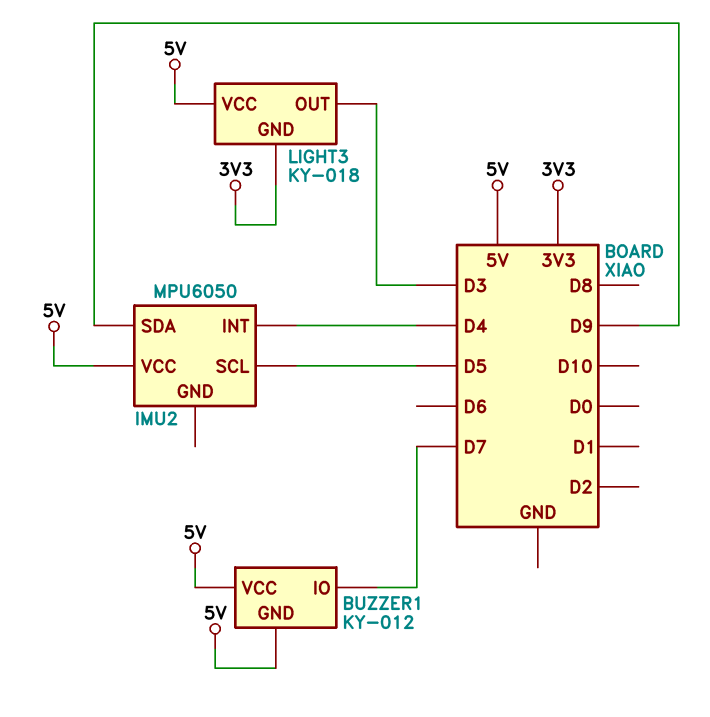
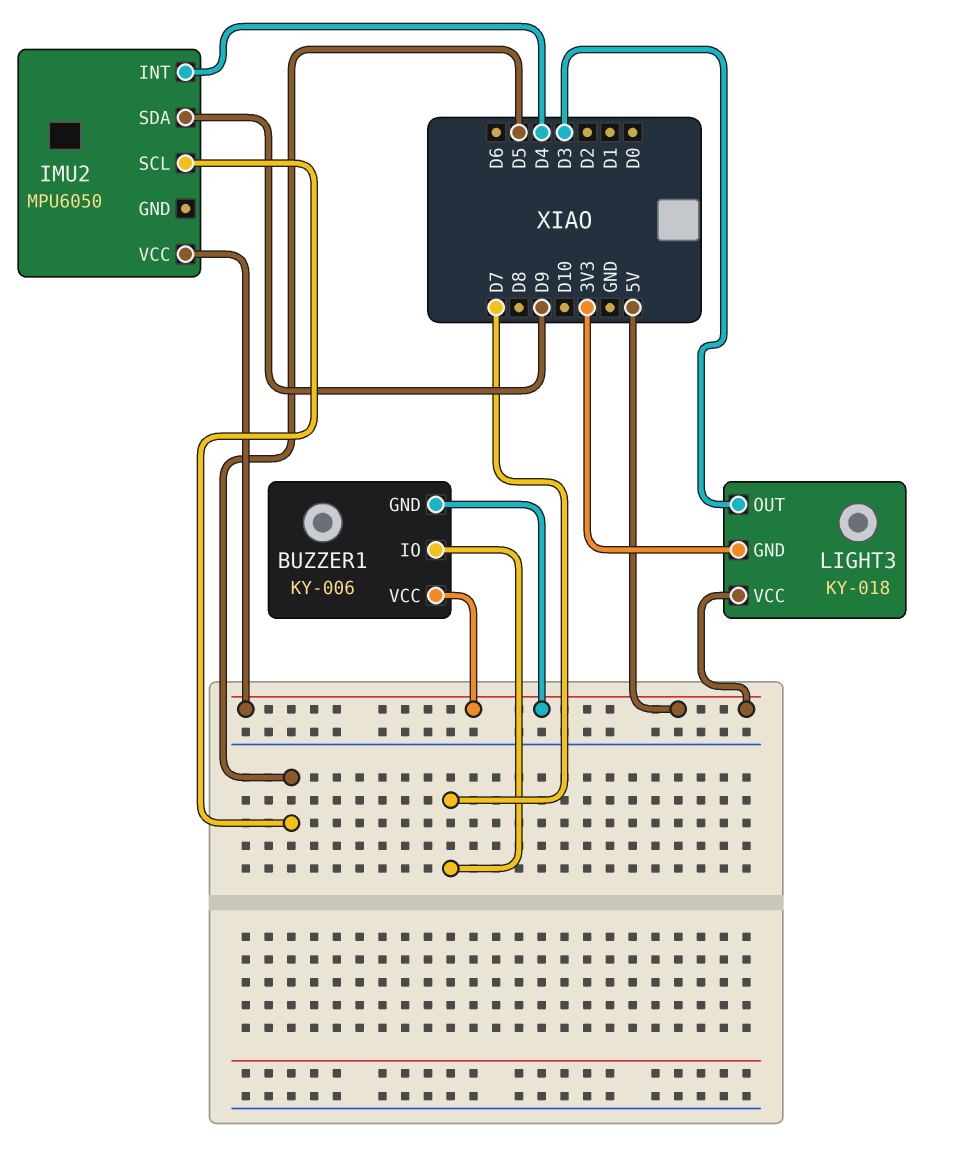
BUZZER1: KY-012 -> KY-006

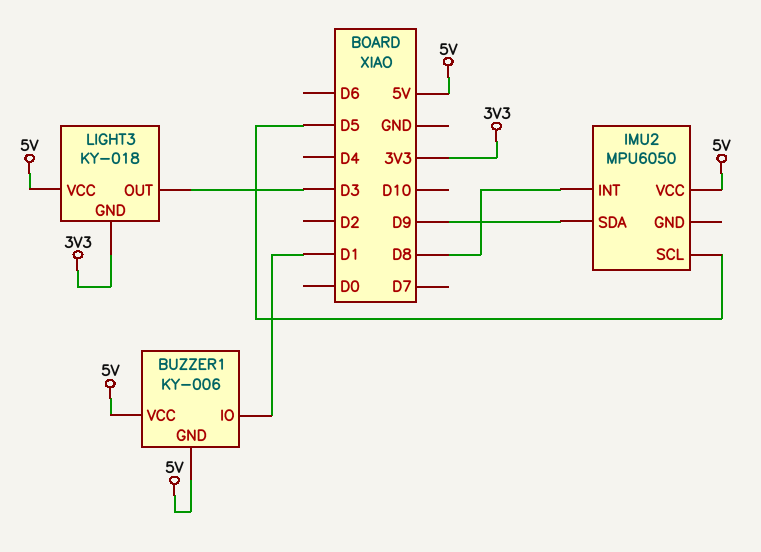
BUZZER1 pin IO: D7 -> D1
IMU2 pin INT: D4 -> D8

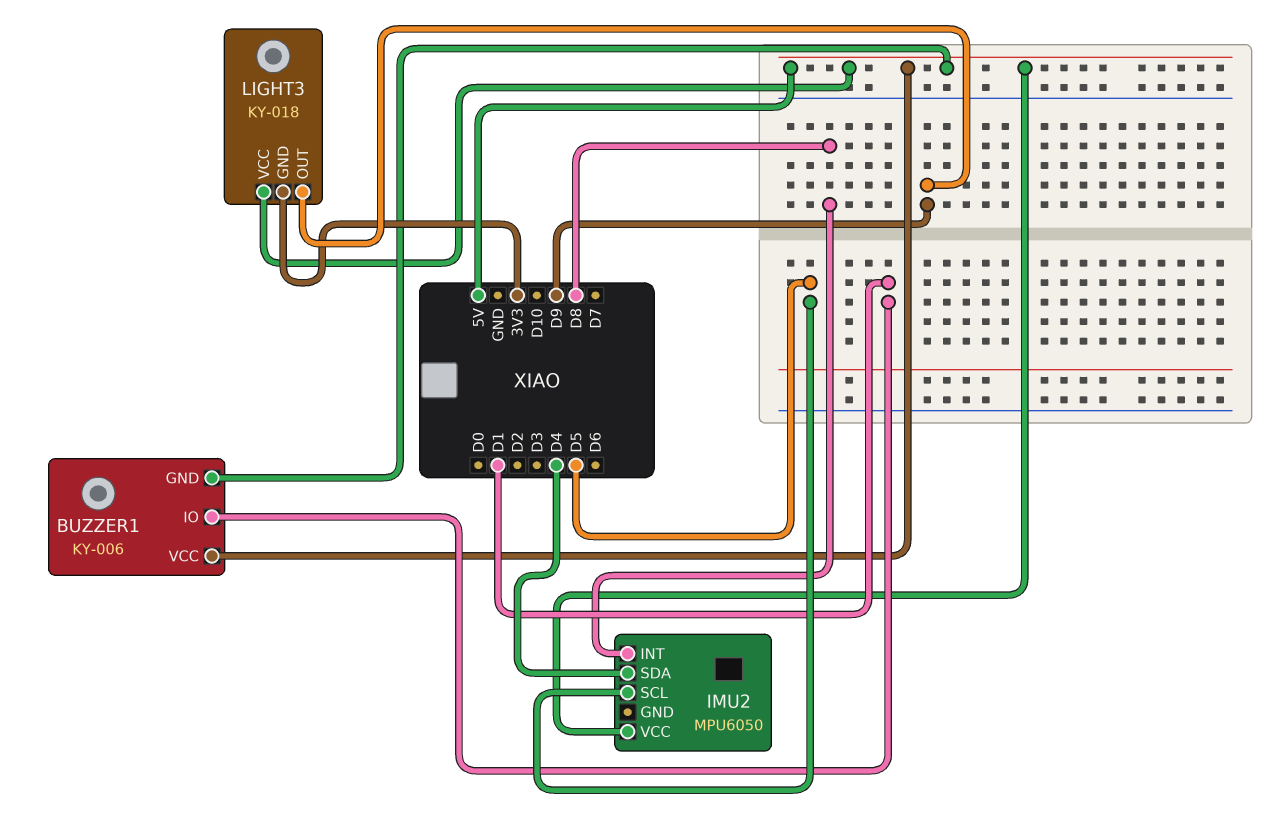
IMU2 pin SDA: D9 -> D4
LIGHT3 pin OUT: D3 -> D9

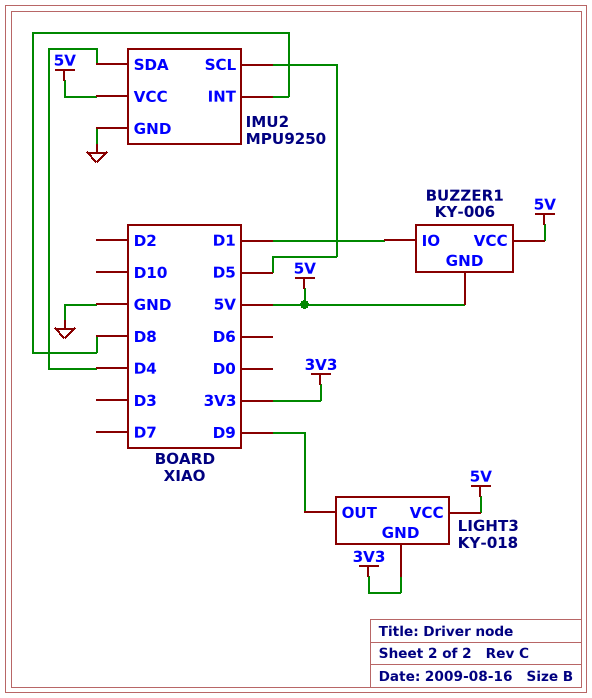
IMU2: MPU6050 -> MPU9250
IMU2 pin GND: none -> GND

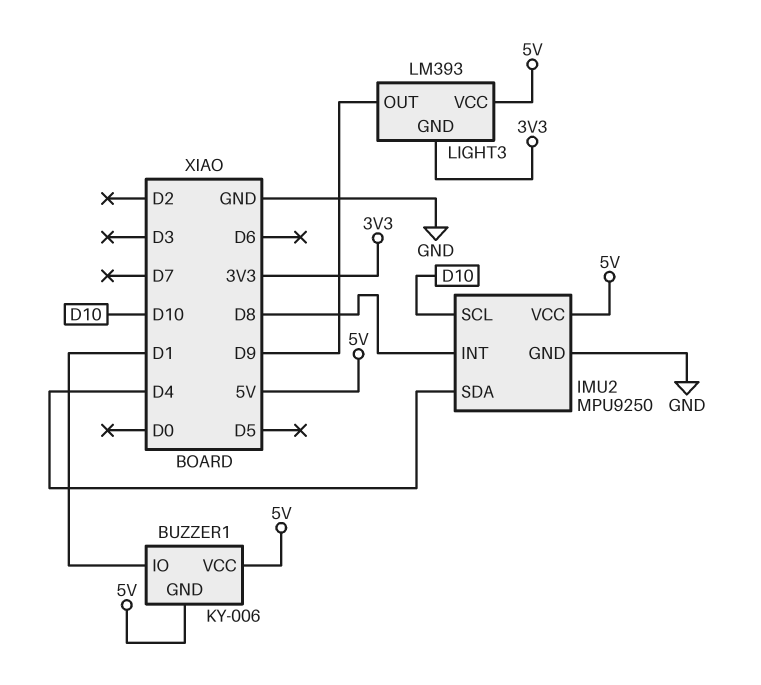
IMU2 pin SCL: D5 -> D10
LIGHT3: KY-018 -> LM393

